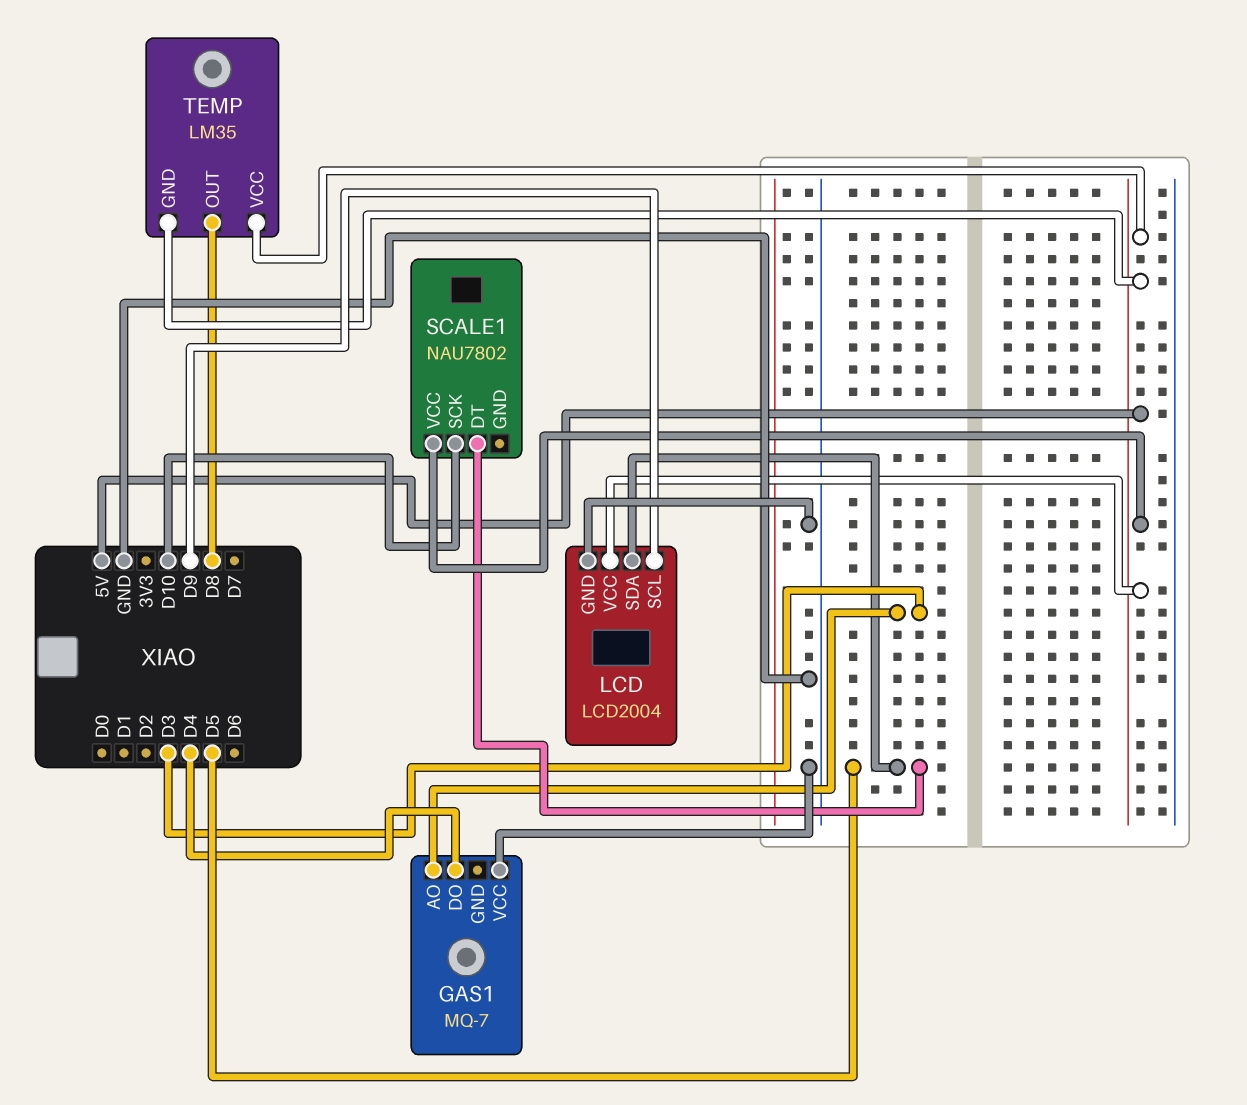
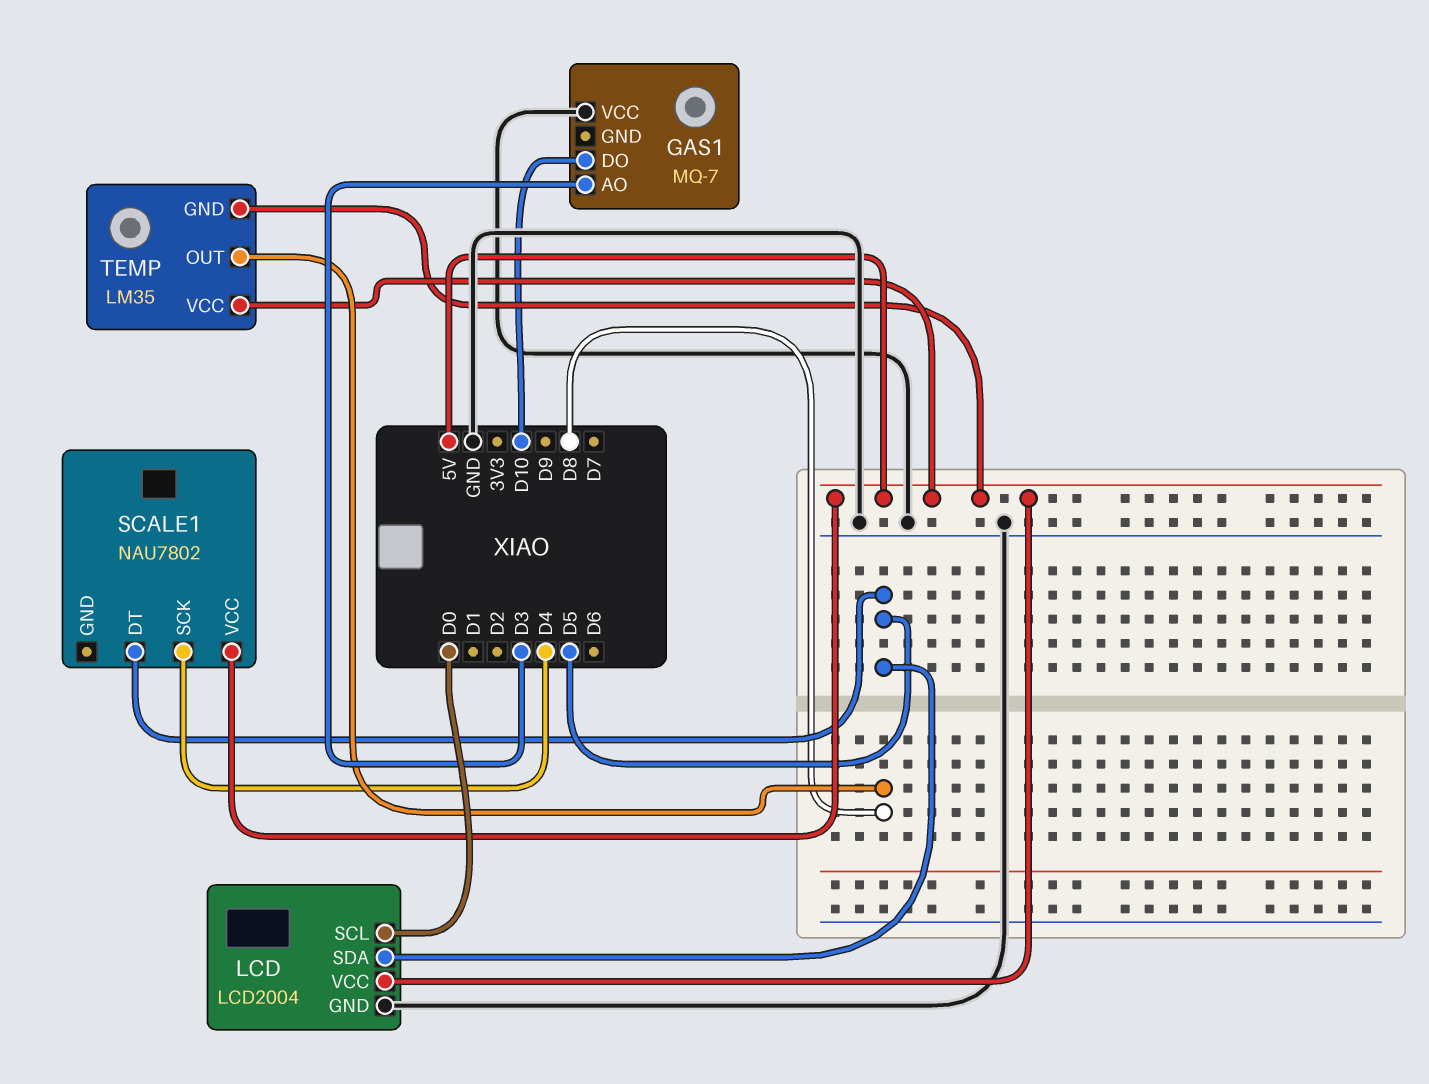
GAS1 pin DO: D4 -> D10
LCD pin SCL: D9 -> D0
SCALE1 pin SCK: D10 -> D4

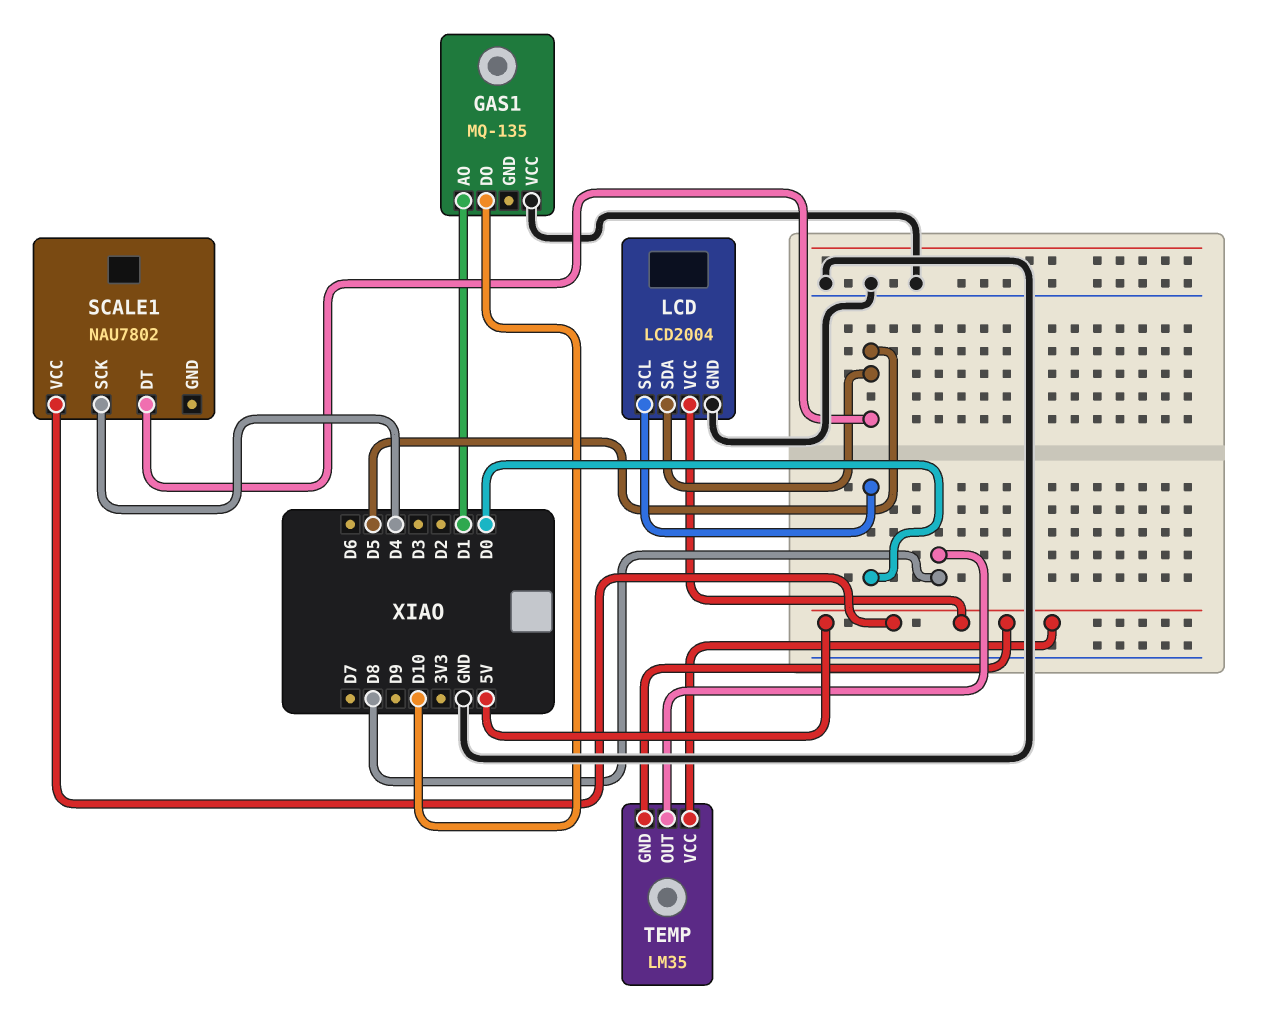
GAS1: MQ-7 -> MQ-135
GAS1 pin AO: D3 -> D1

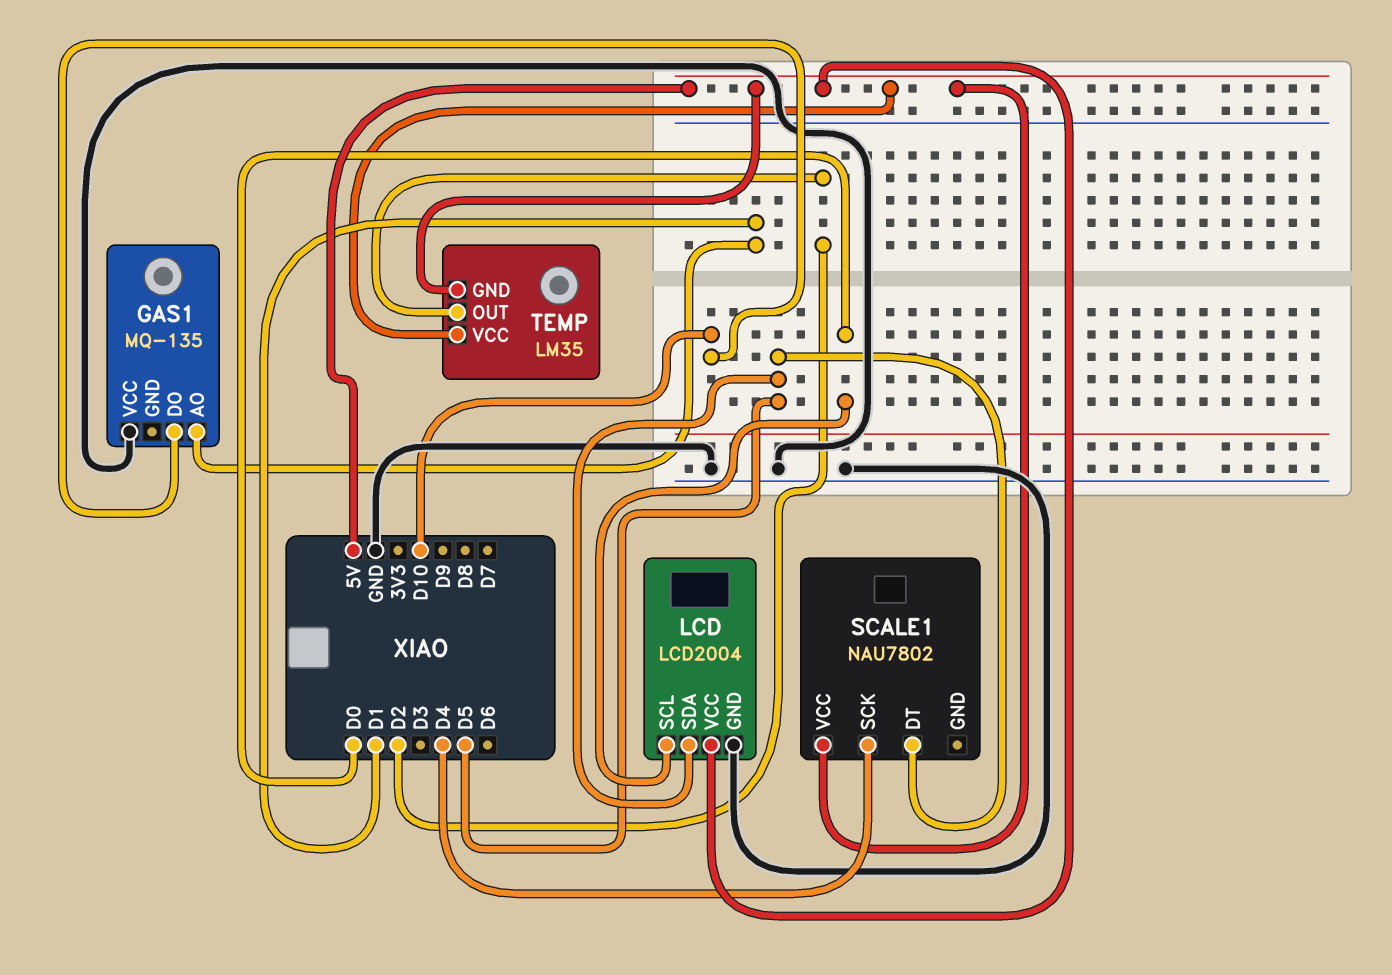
TEMP pin OUT: D8 -> D2

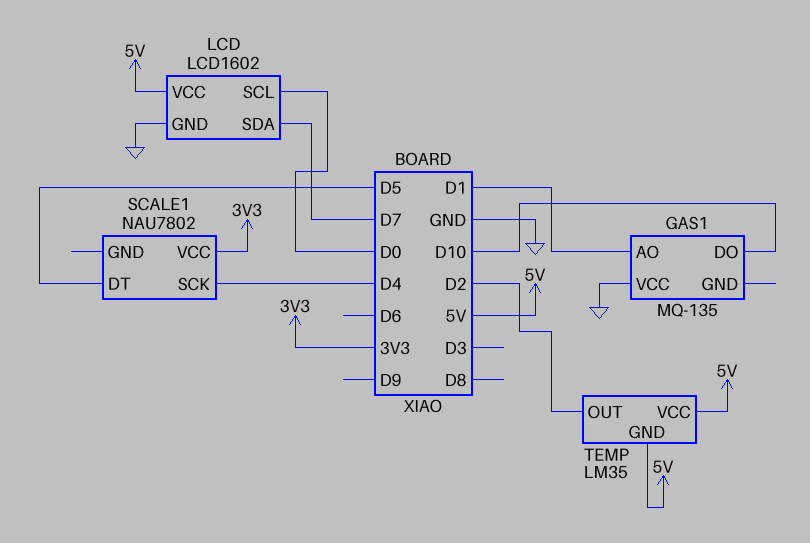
LCD: LCD2004 -> LCD1602
LCD pin SDA: D5 -> D7
SCALE1 pin VCC: 5V -> 3V3

